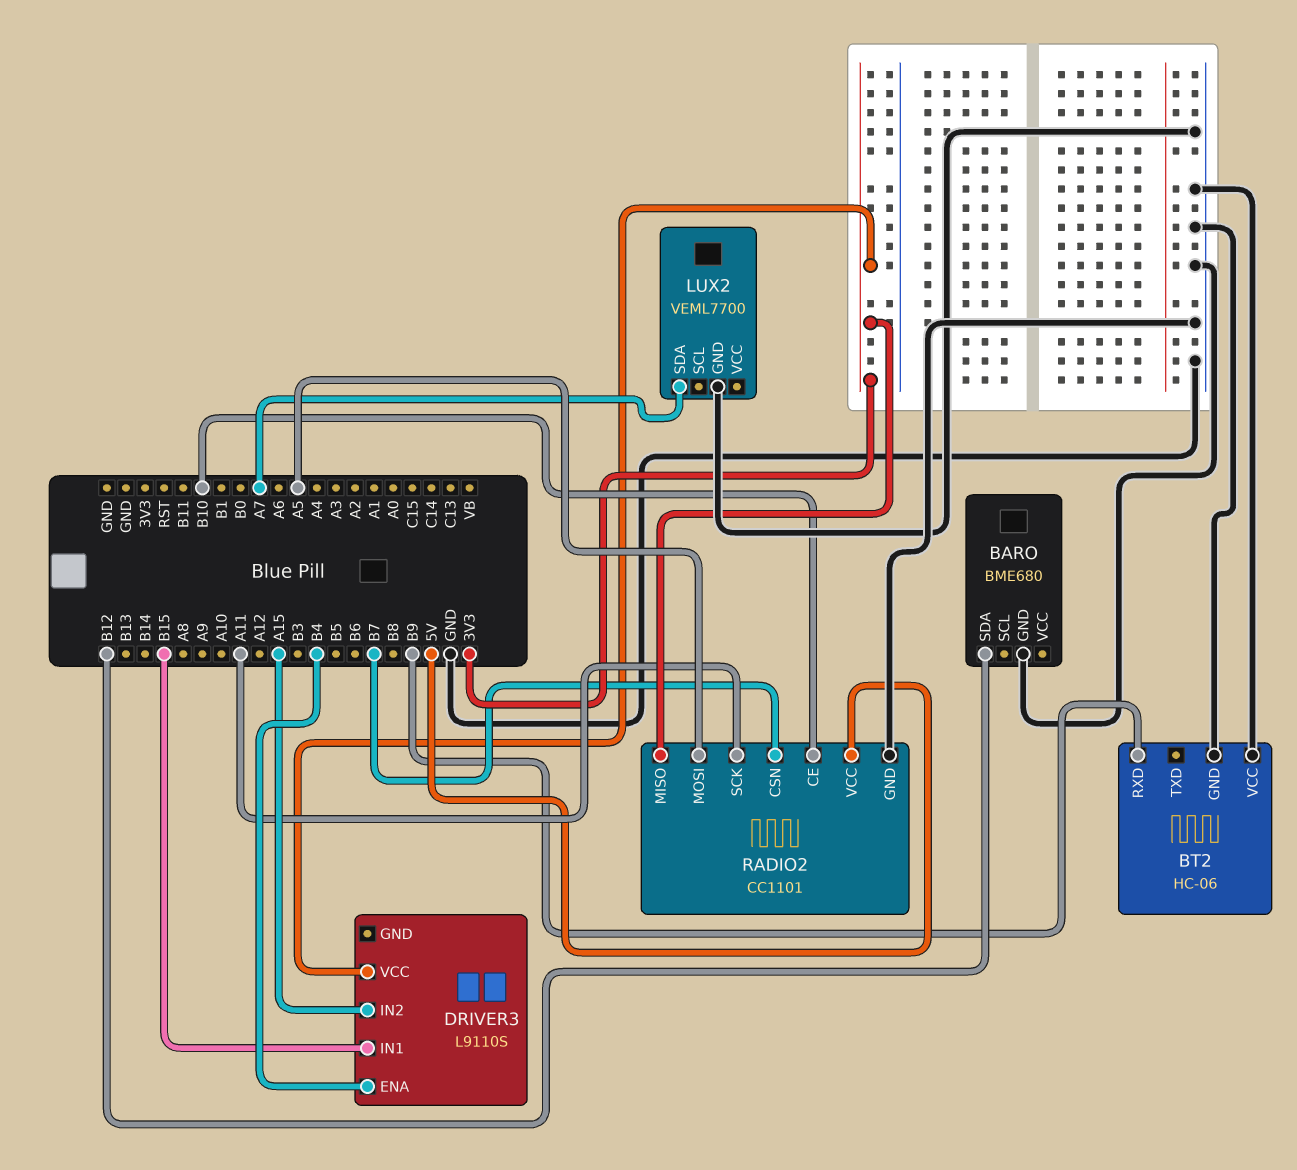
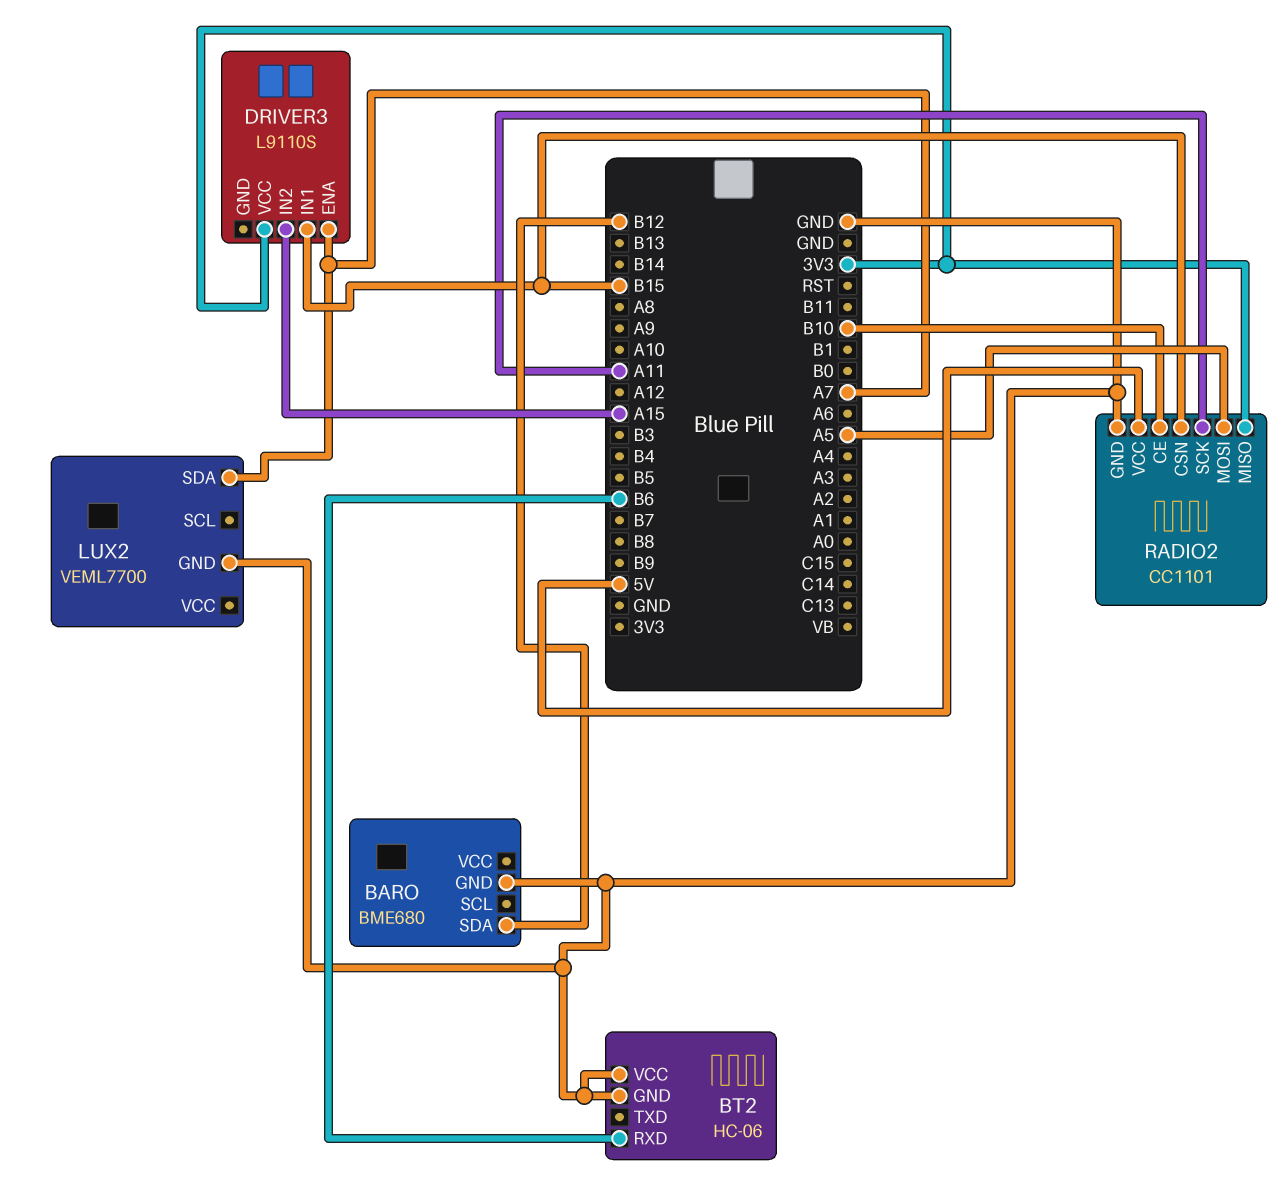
BT2 pin RXD: B9 -> B6
DRIVER3 pin ENA: B4 -> A7
RADIO2 pin CSN: B7 -> B15

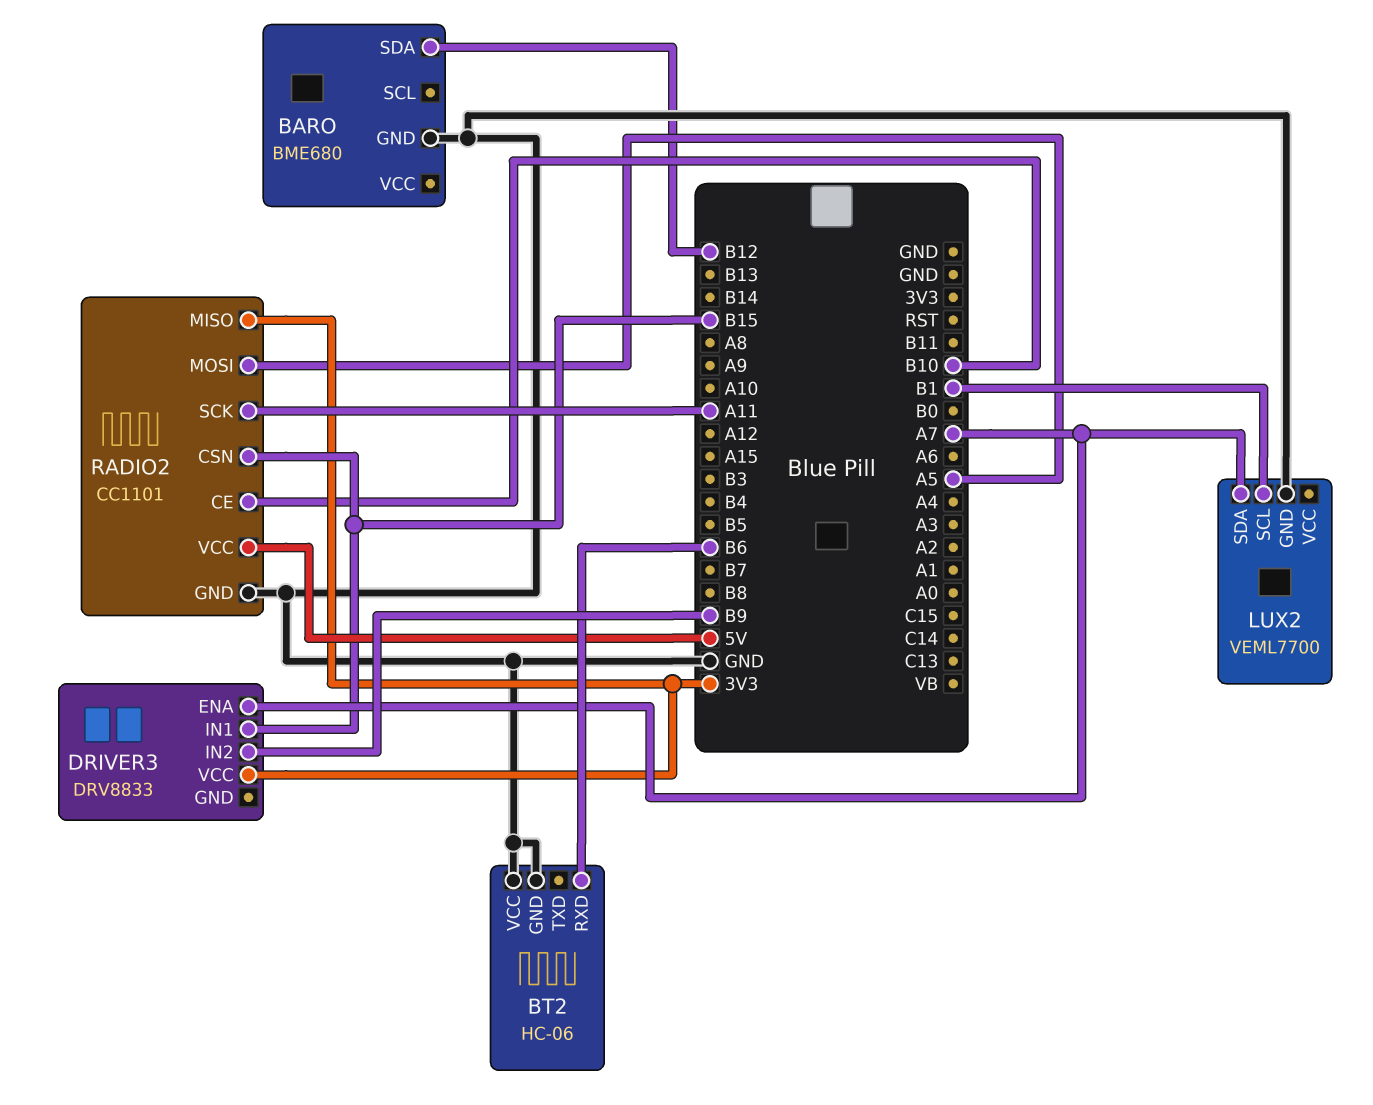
DRIVER3: L9110S -> DRV8833
DRIVER3 pin IN2: A15 -> B9
LUX2 pin SCL: none -> B1

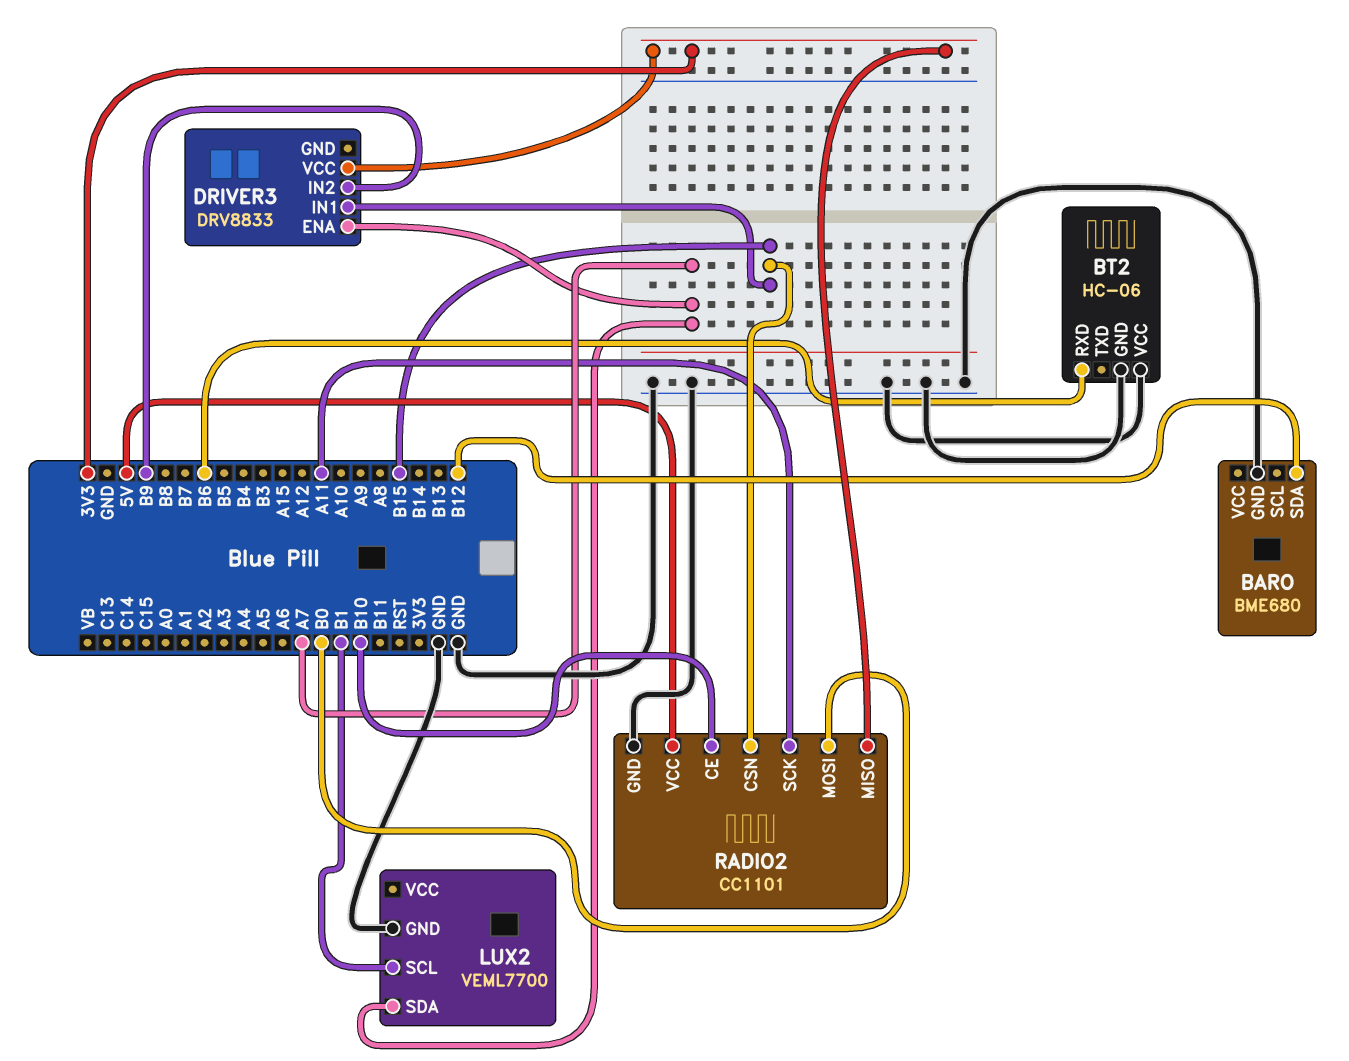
RADIO2 pin MOSI: A5 -> B0

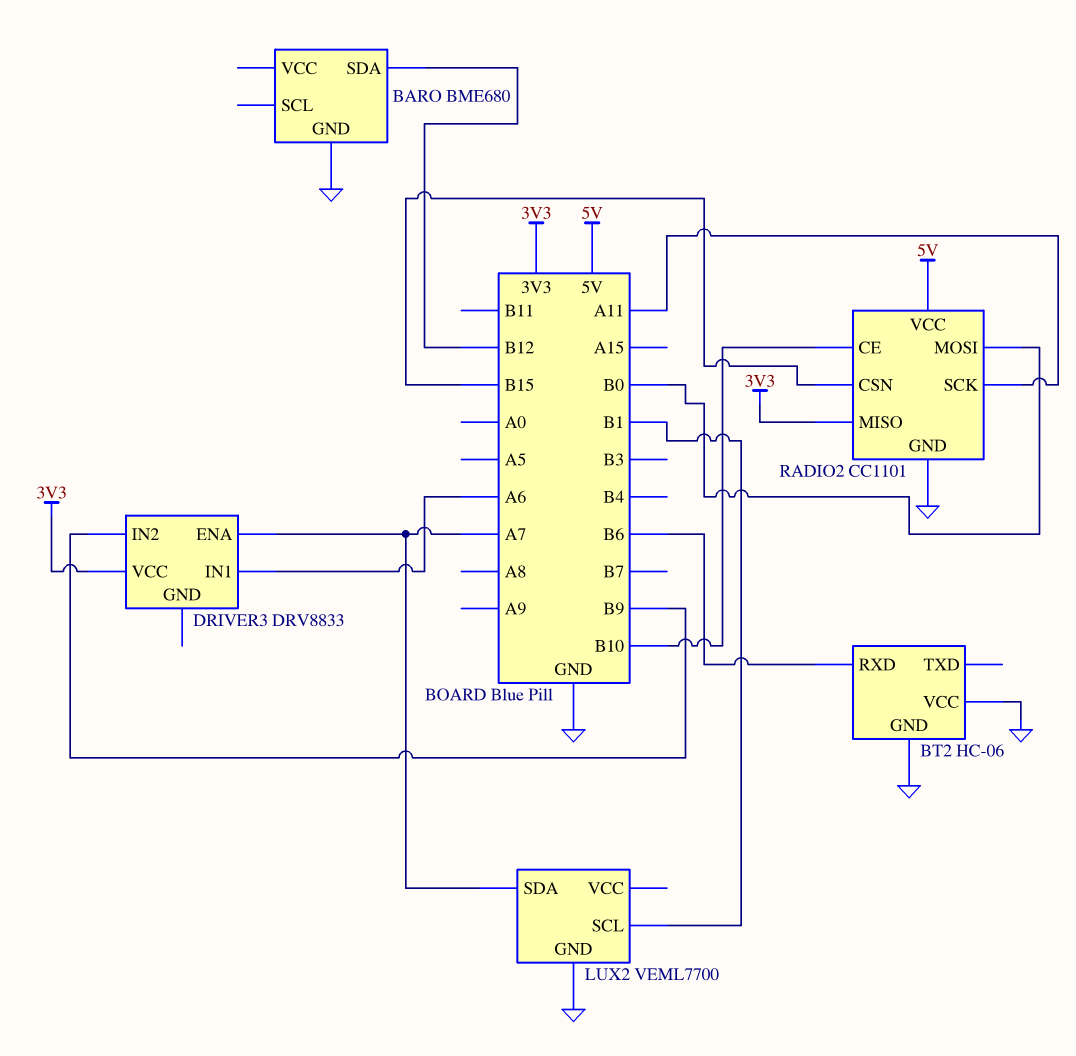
DRIVER3 pin IN1: B15 -> A6

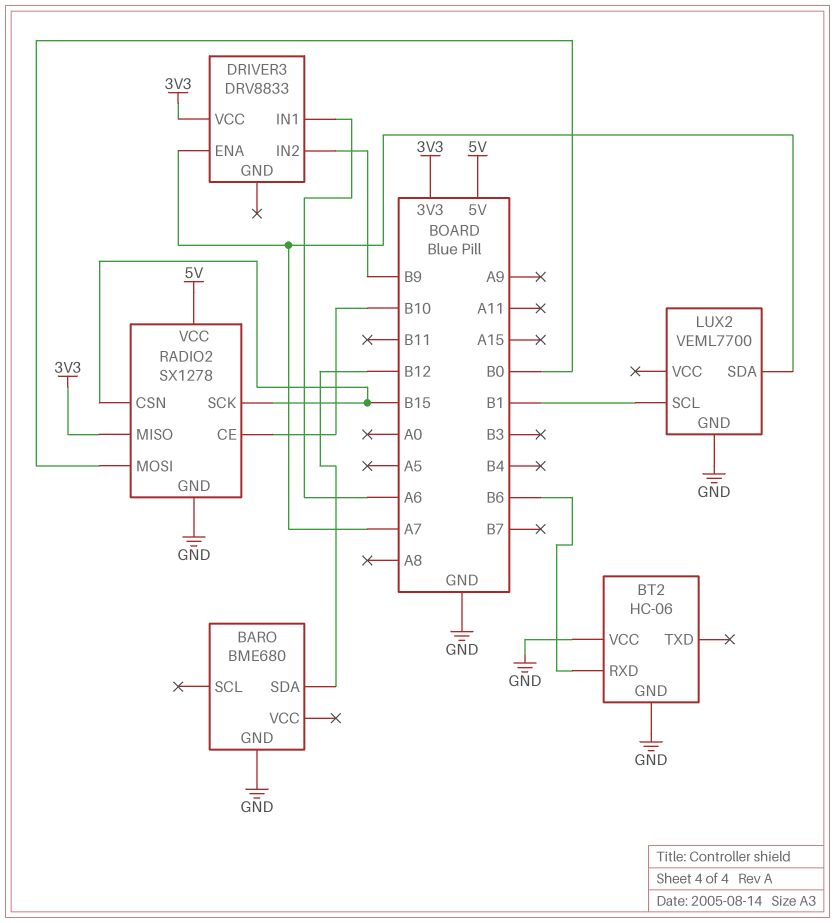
RADIO2: CC1101 -> SX1278
RADIO2 pin SCK: A11 -> B15

